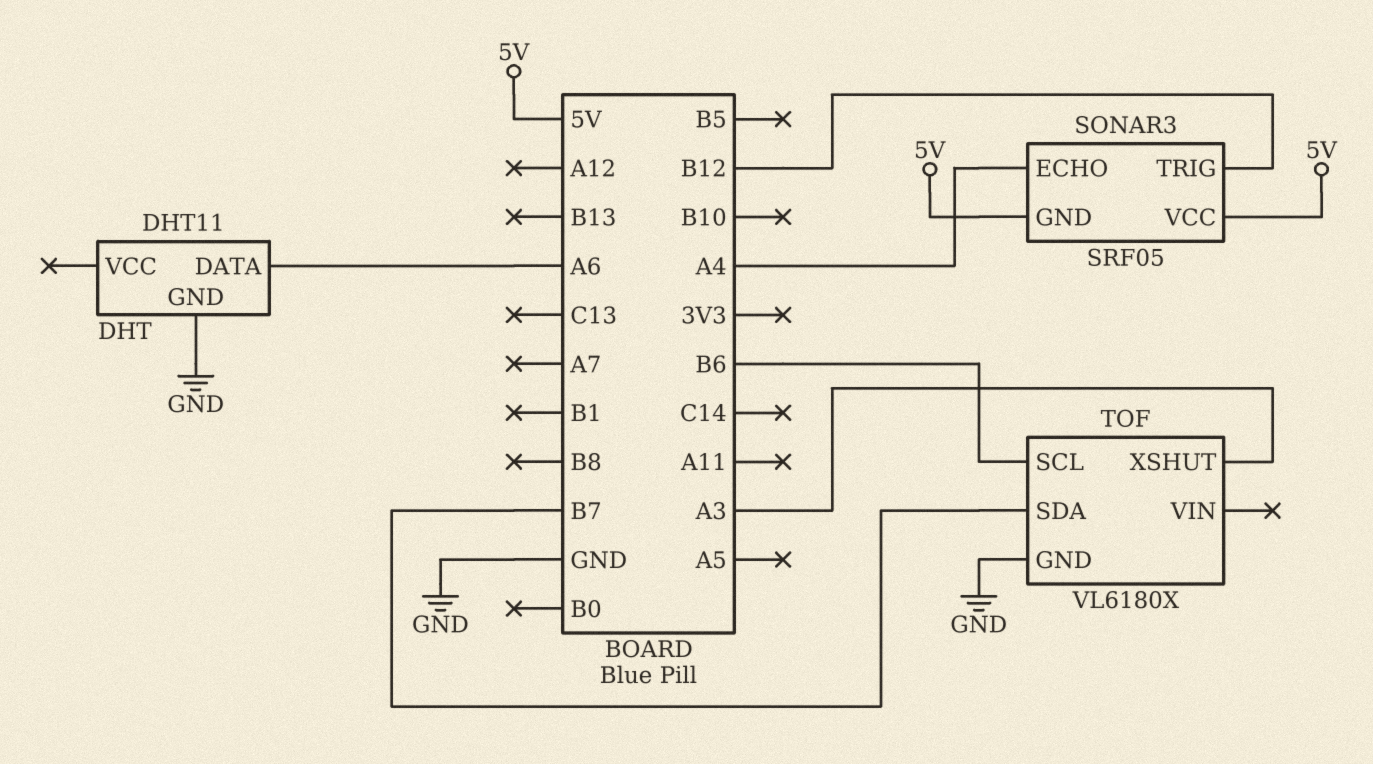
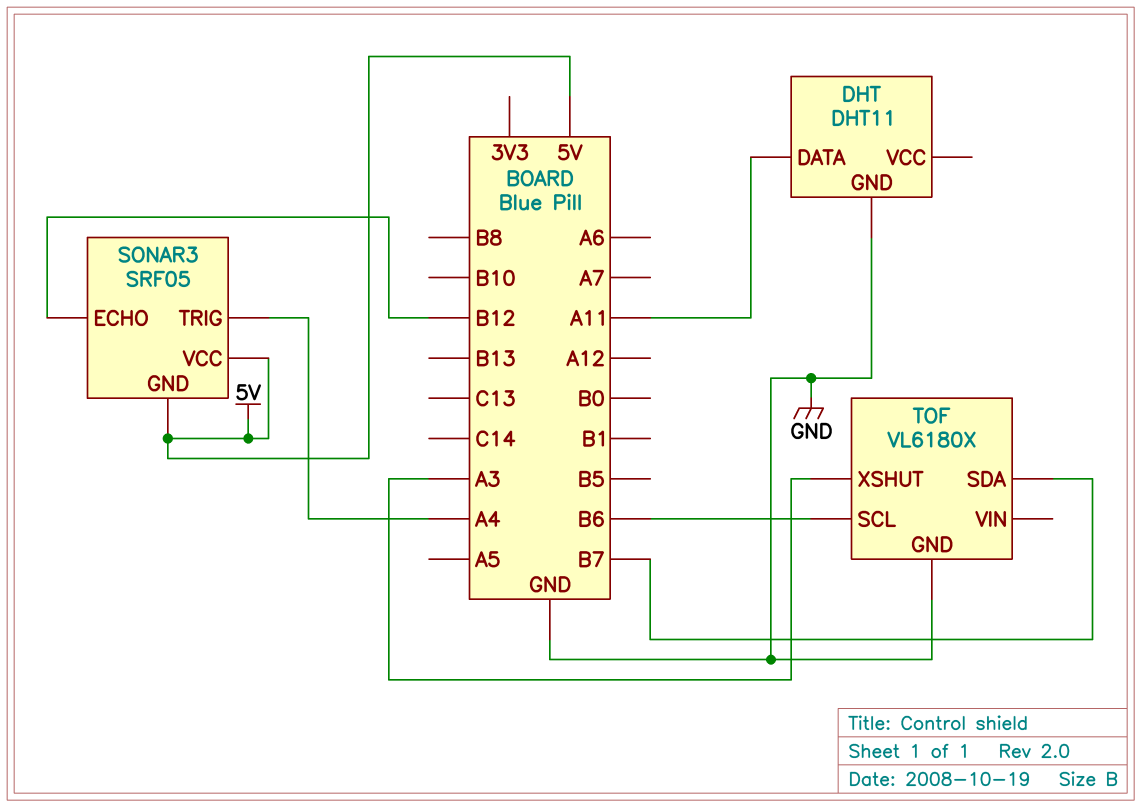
DHT pin DATA: A6 -> A11
SONAR3 pin ECHO: A4 -> B12
SONAR3 pin TRIG: B12 -> A4

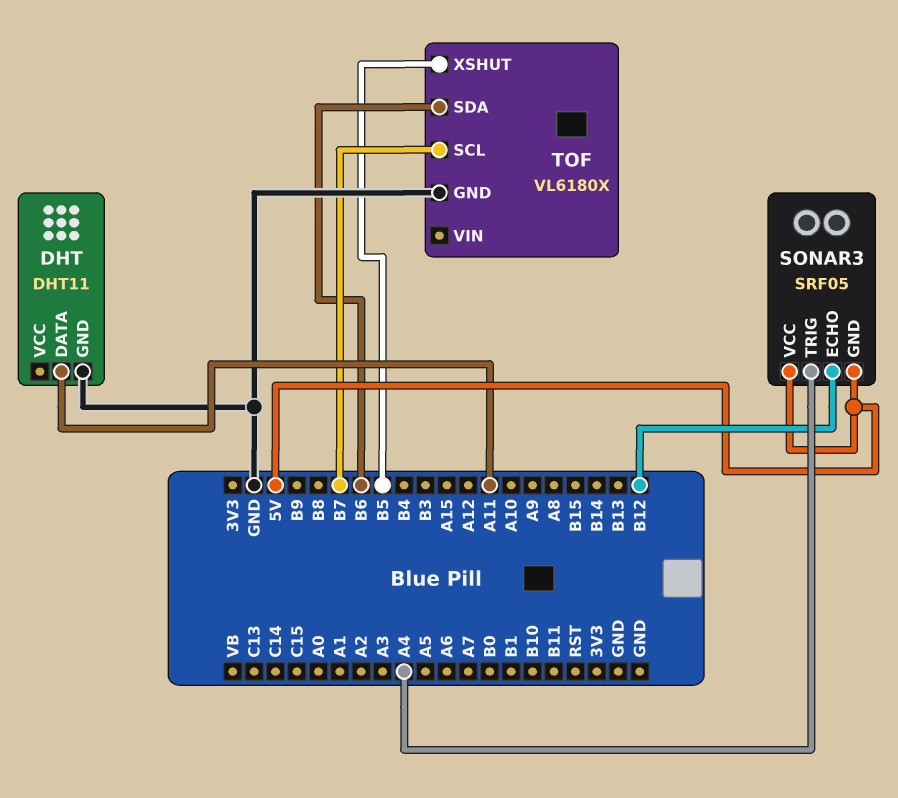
TOF pin SCL: B6 -> B7
TOF pin SDA: B7 -> B6
TOF pin XSHUT: A3 -> B5

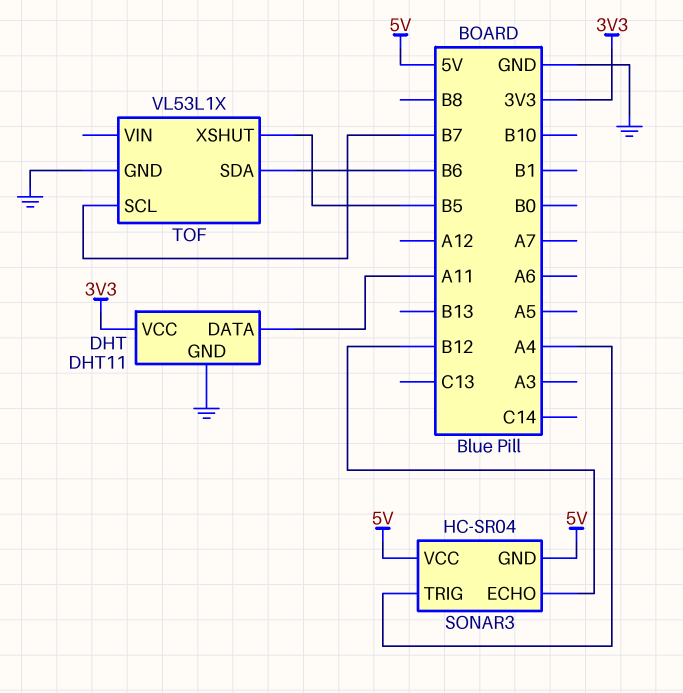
DHT pin VCC: none -> 3V3
SONAR3: SRF05 -> HC-SR04
TOF: VL6180X -> VL53L1X

